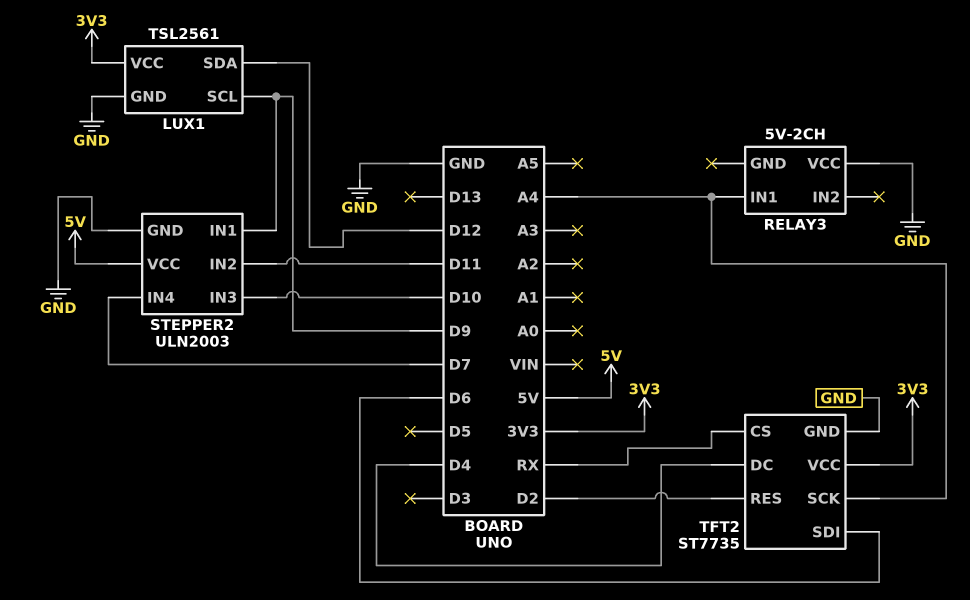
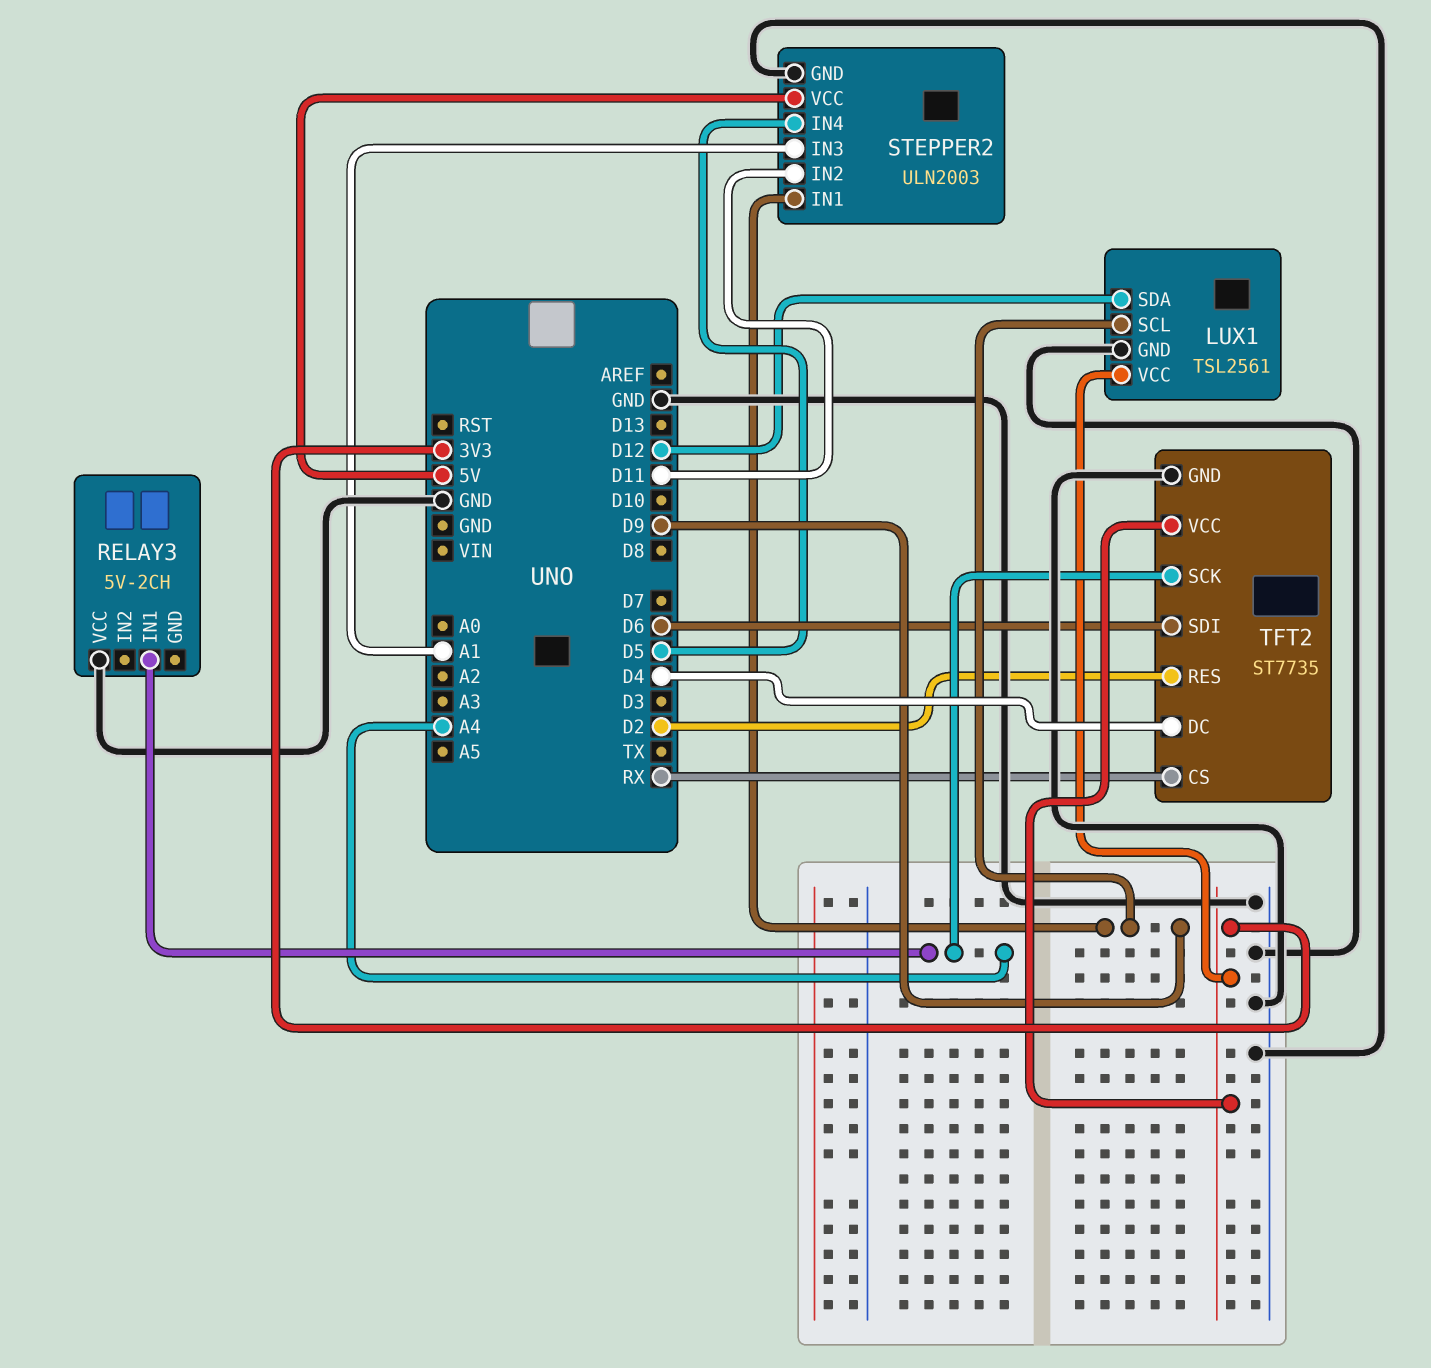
STEPPER2 pin IN3: D10 -> A1
STEPPER2 pin IN4: D7 -> D5

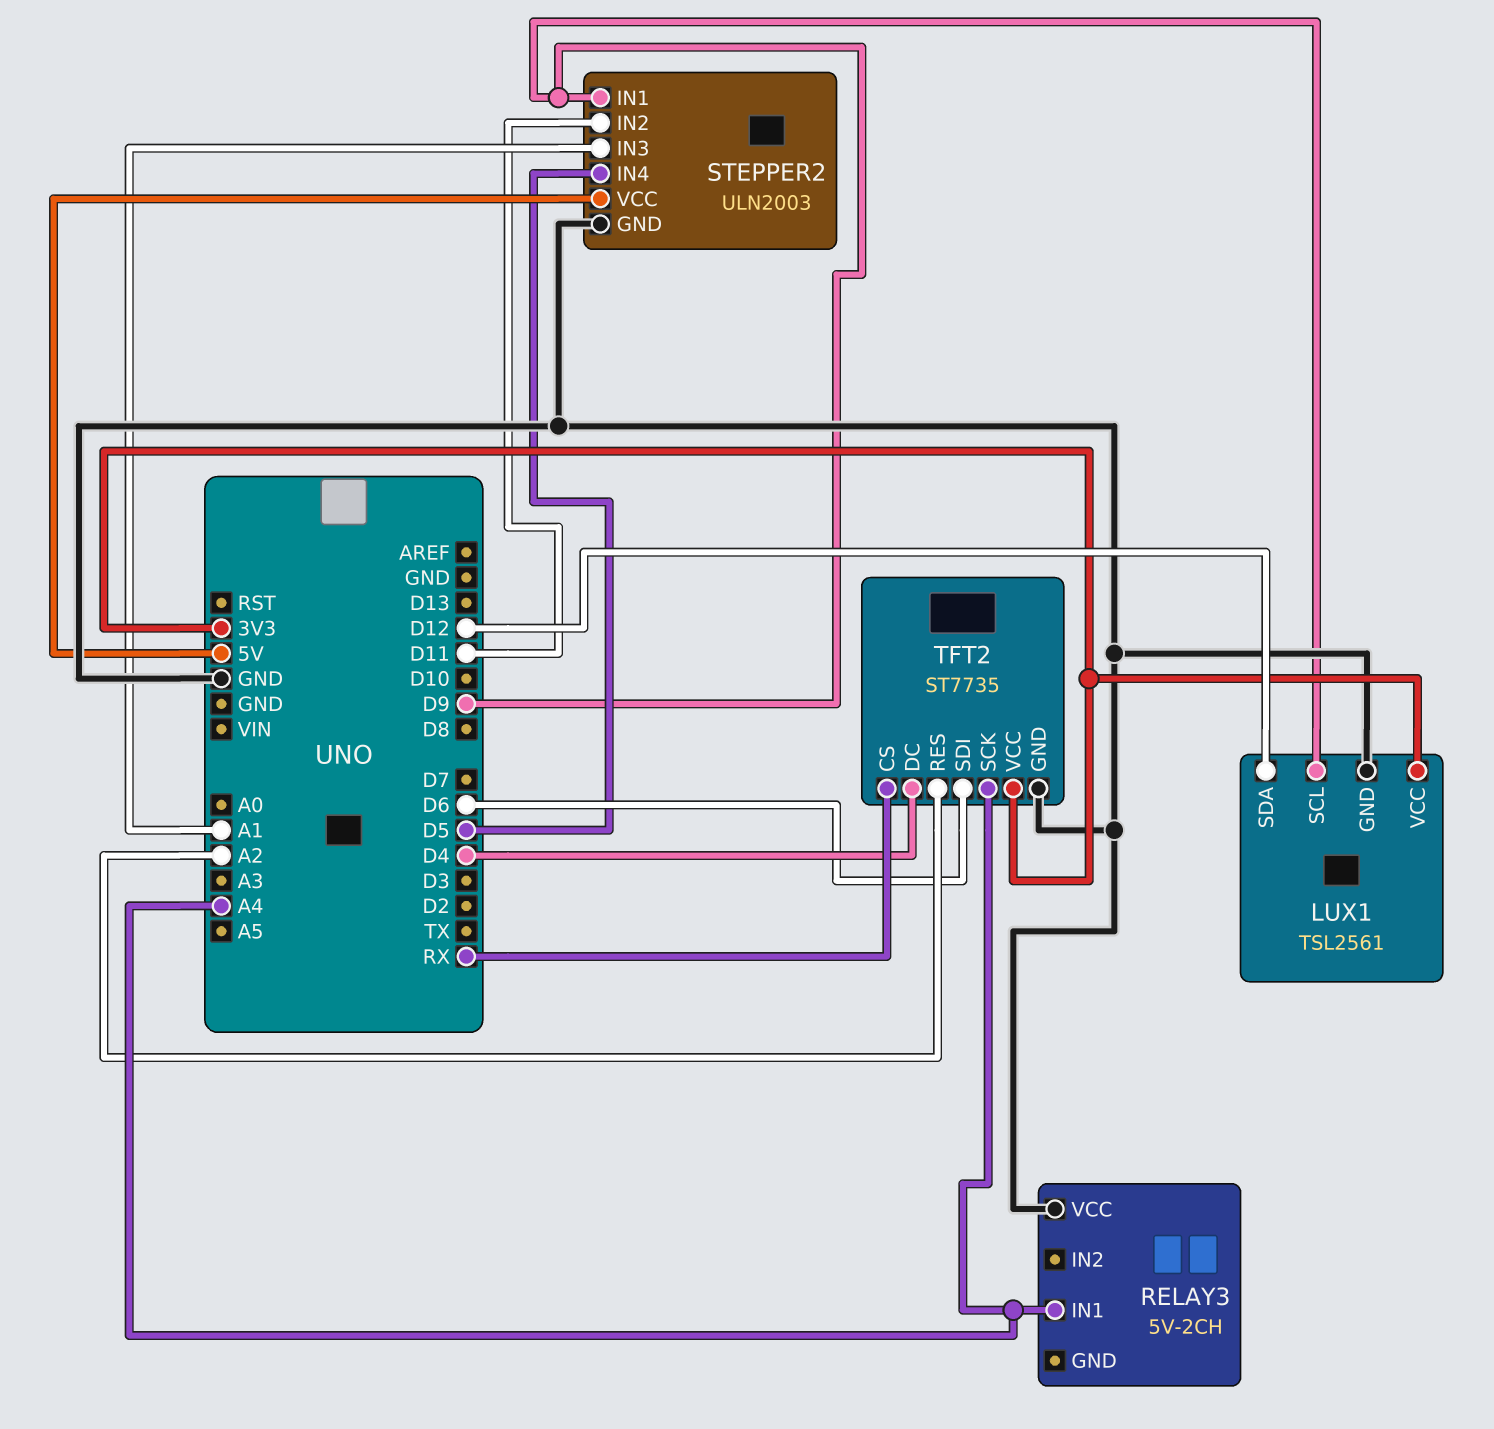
TFT2 pin RES: D2 -> A2

